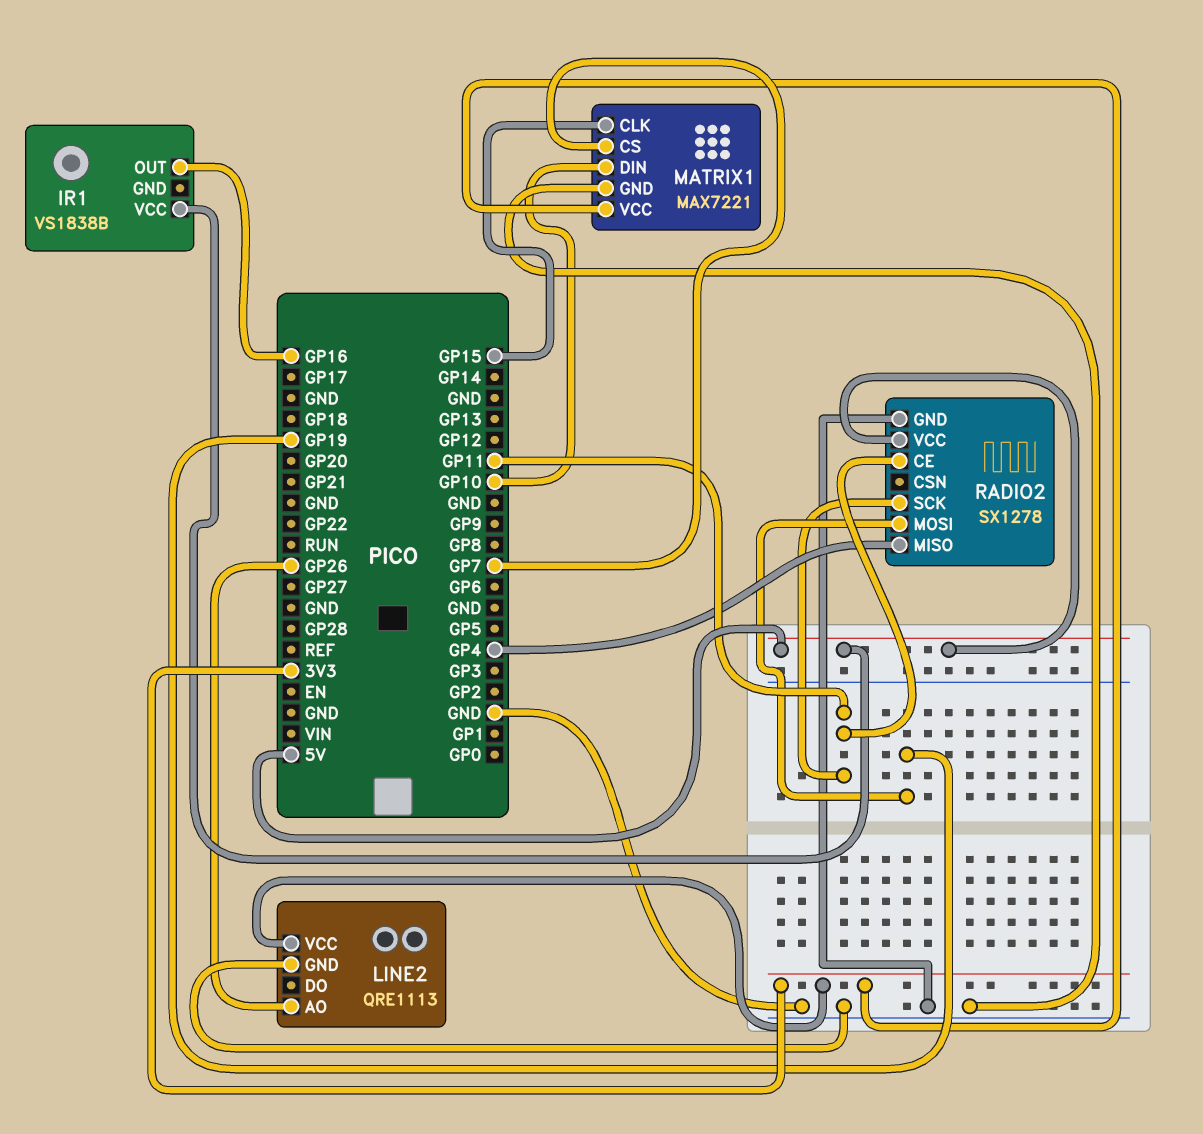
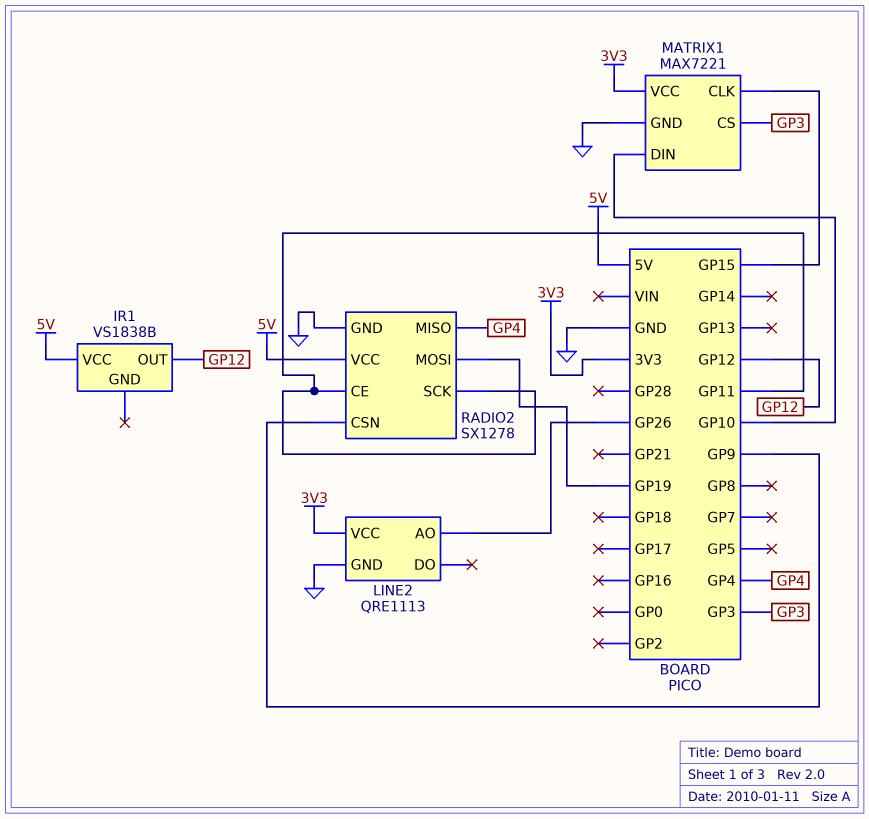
IR1 pin OUT: GP16 -> GP12
MATRIX1 pin CS: GP7 -> GP3
RADIO2 pin CSN: none -> GP9

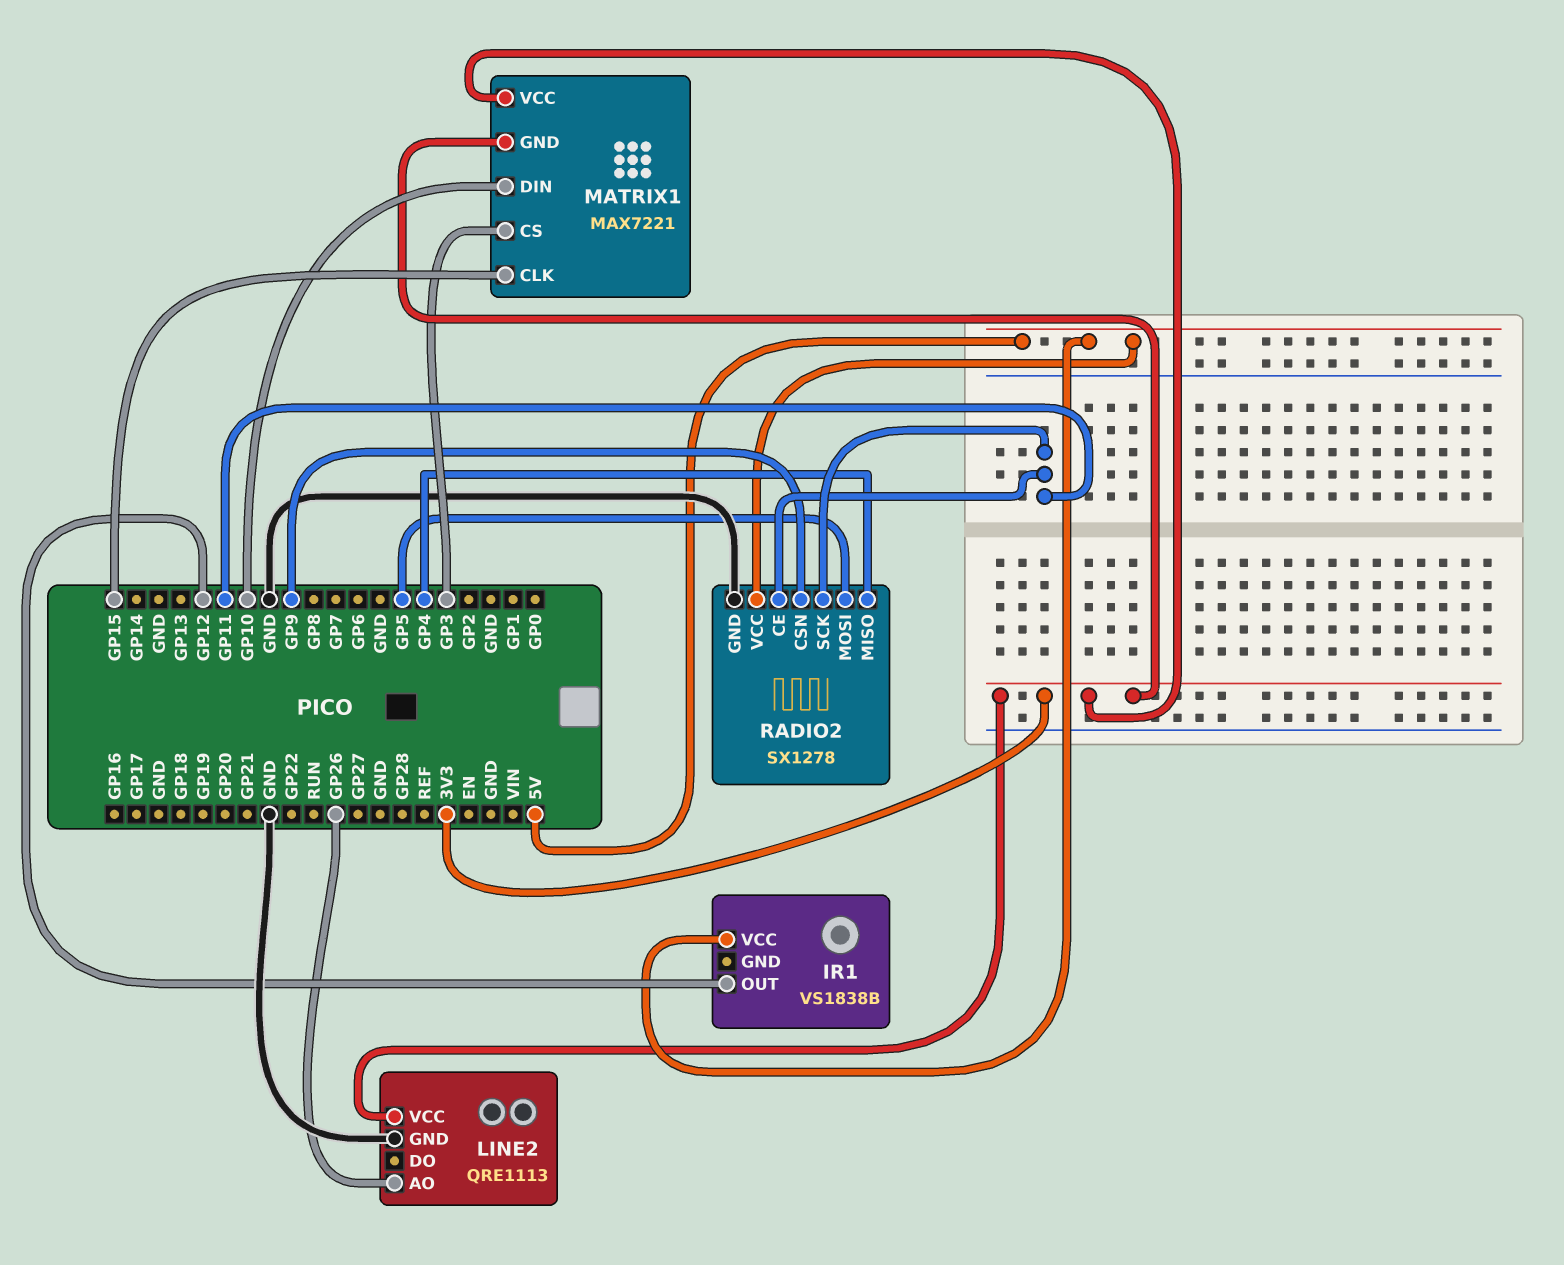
MATRIX1 pin GND: GND -> 3V3
RADIO2 pin MOSI: GP19 -> GP5

